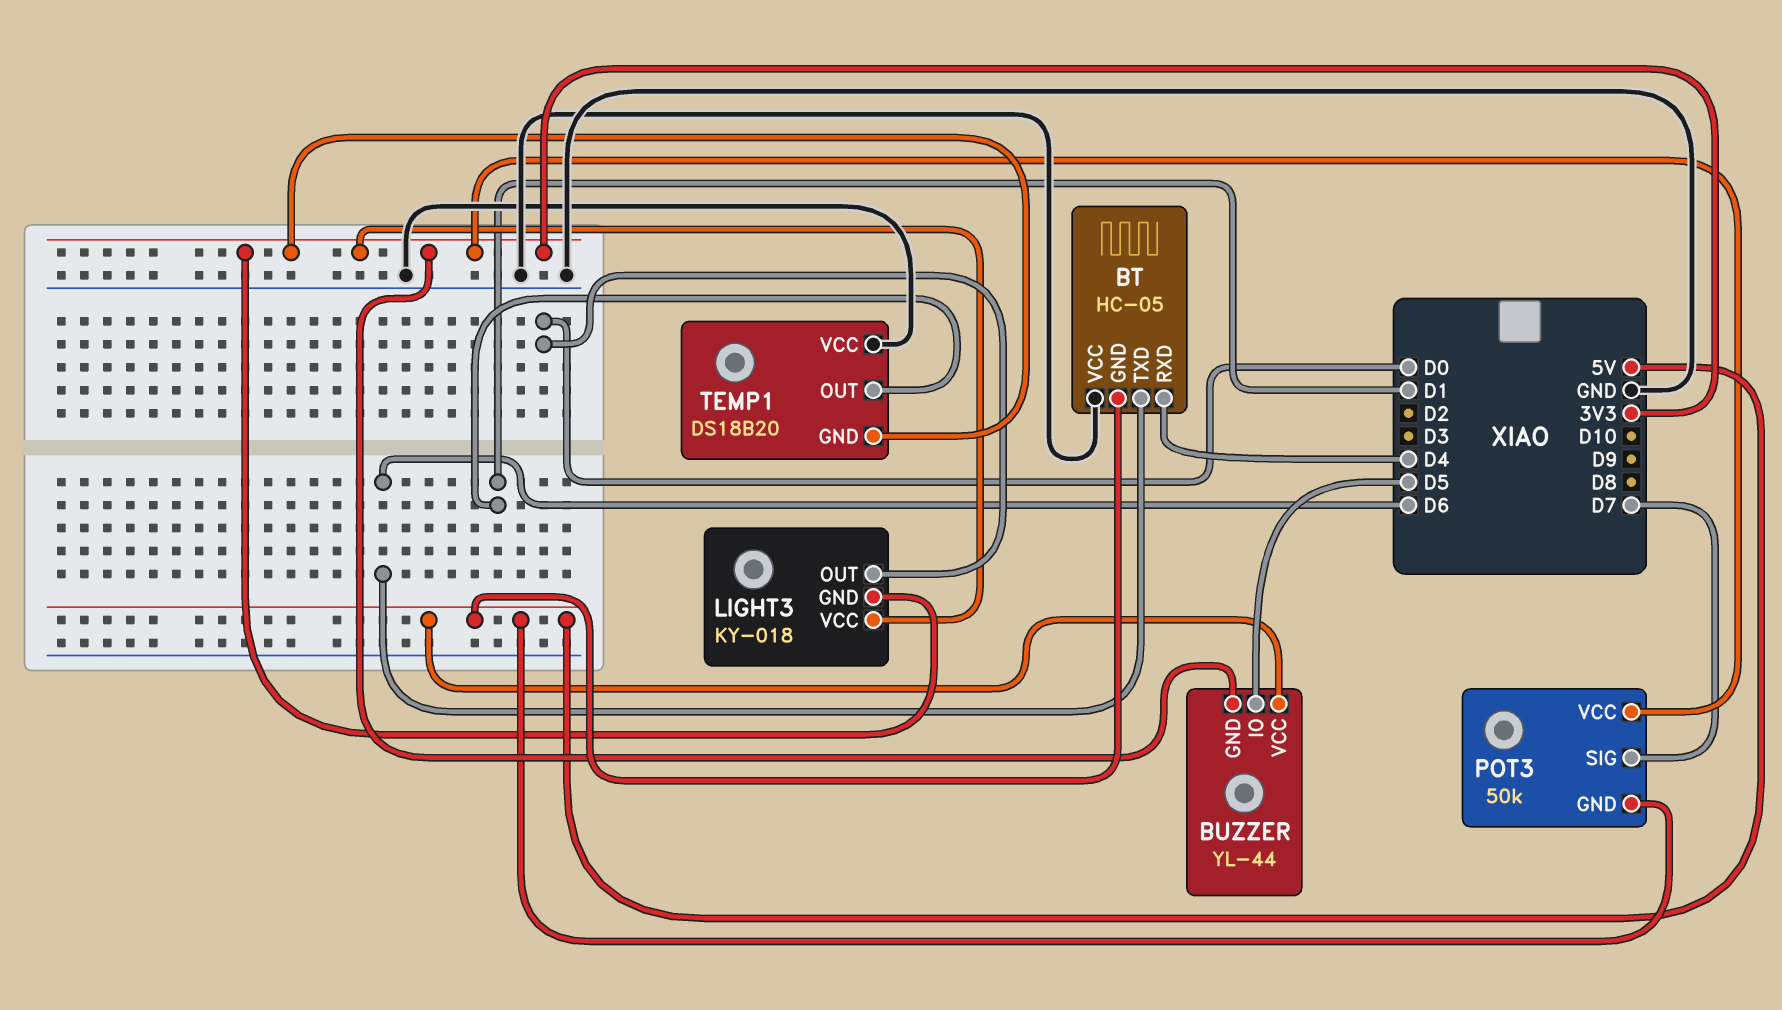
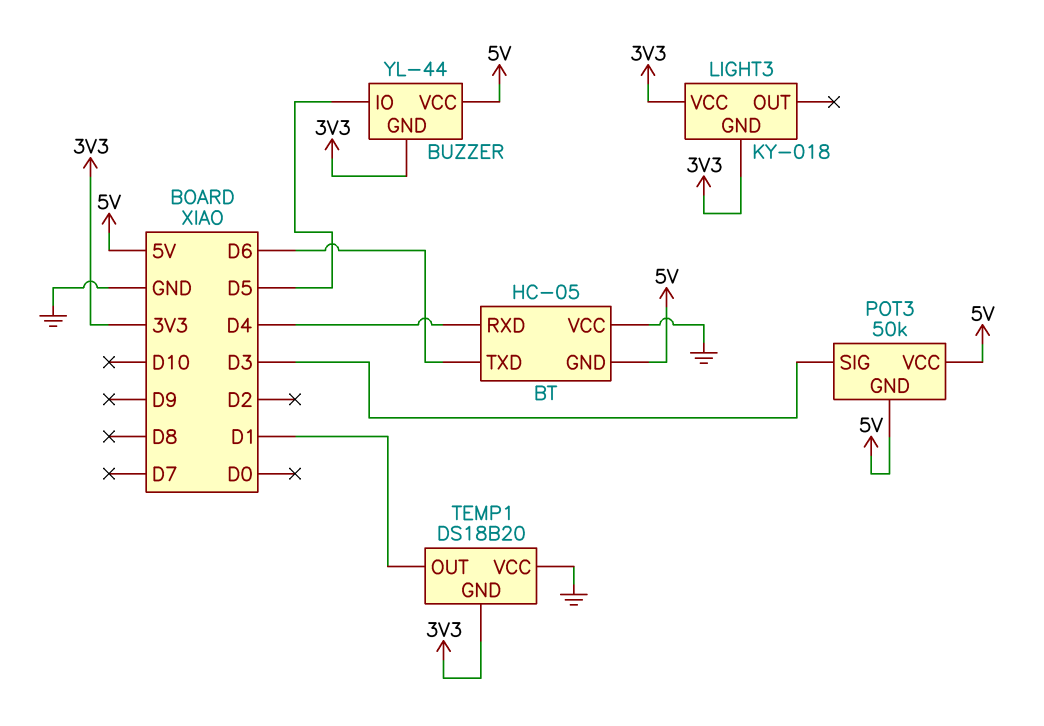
LIGHT3 pin OUT: D0 -> none
POT3 pin SIG: D7 -> D3
POT3 pin VCC: 3V3 -> 5V

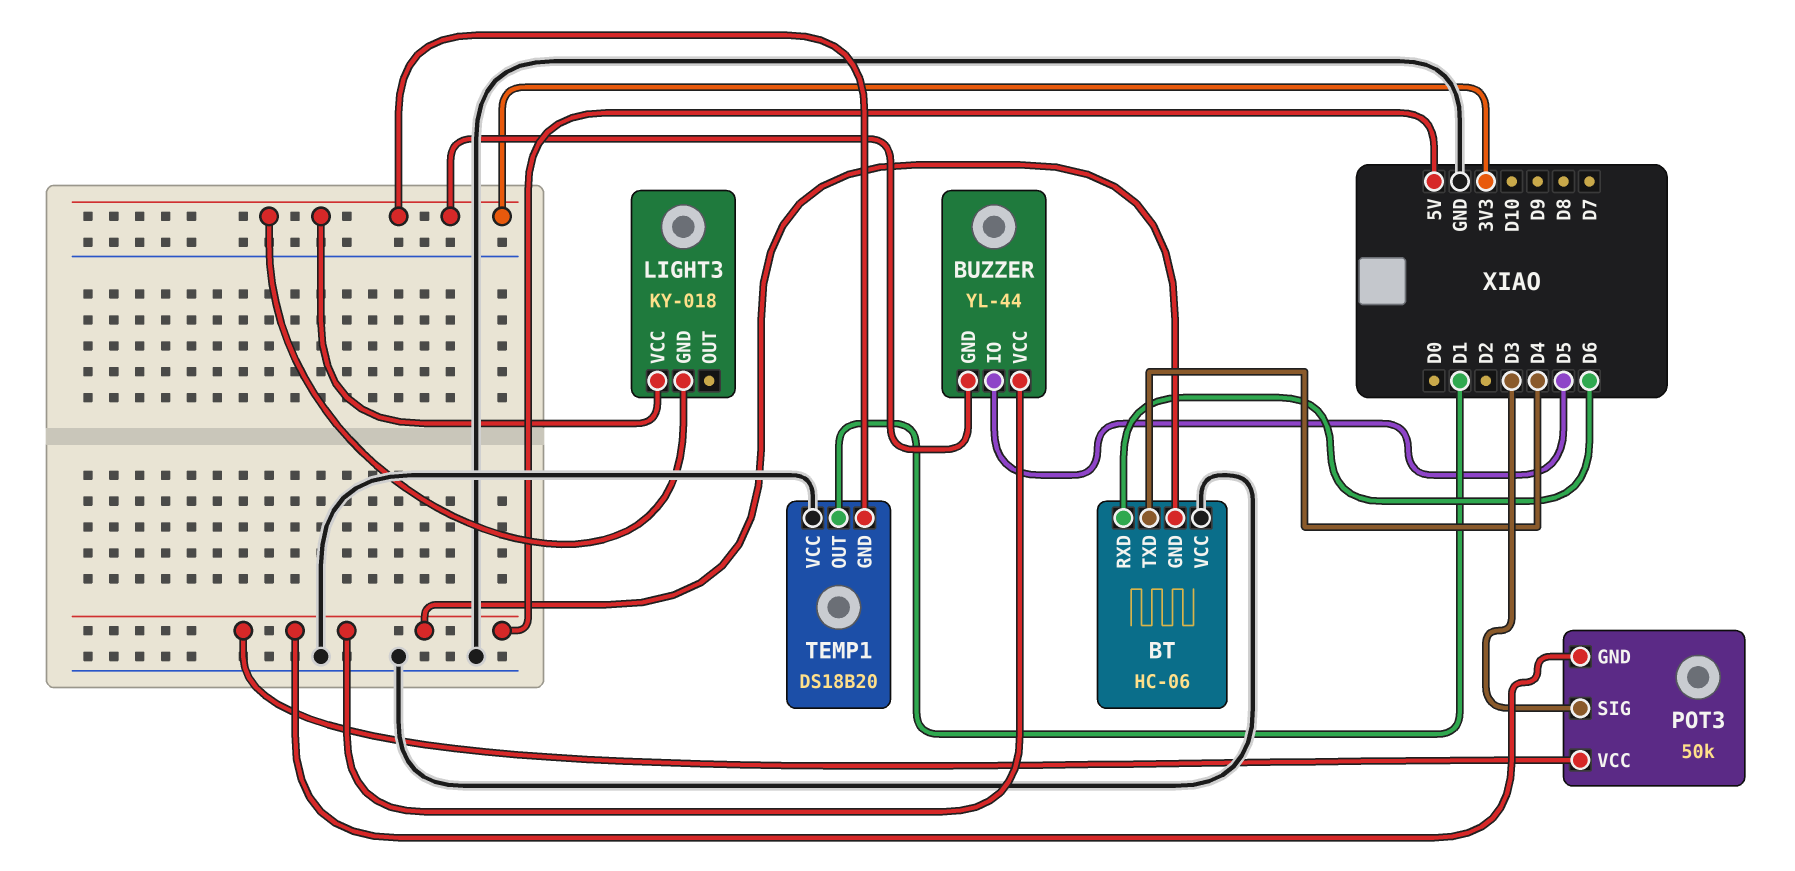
BT: HC-05 -> HC-06
BT pin RXD: D4 -> D6
BT pin TXD: D6 -> D4

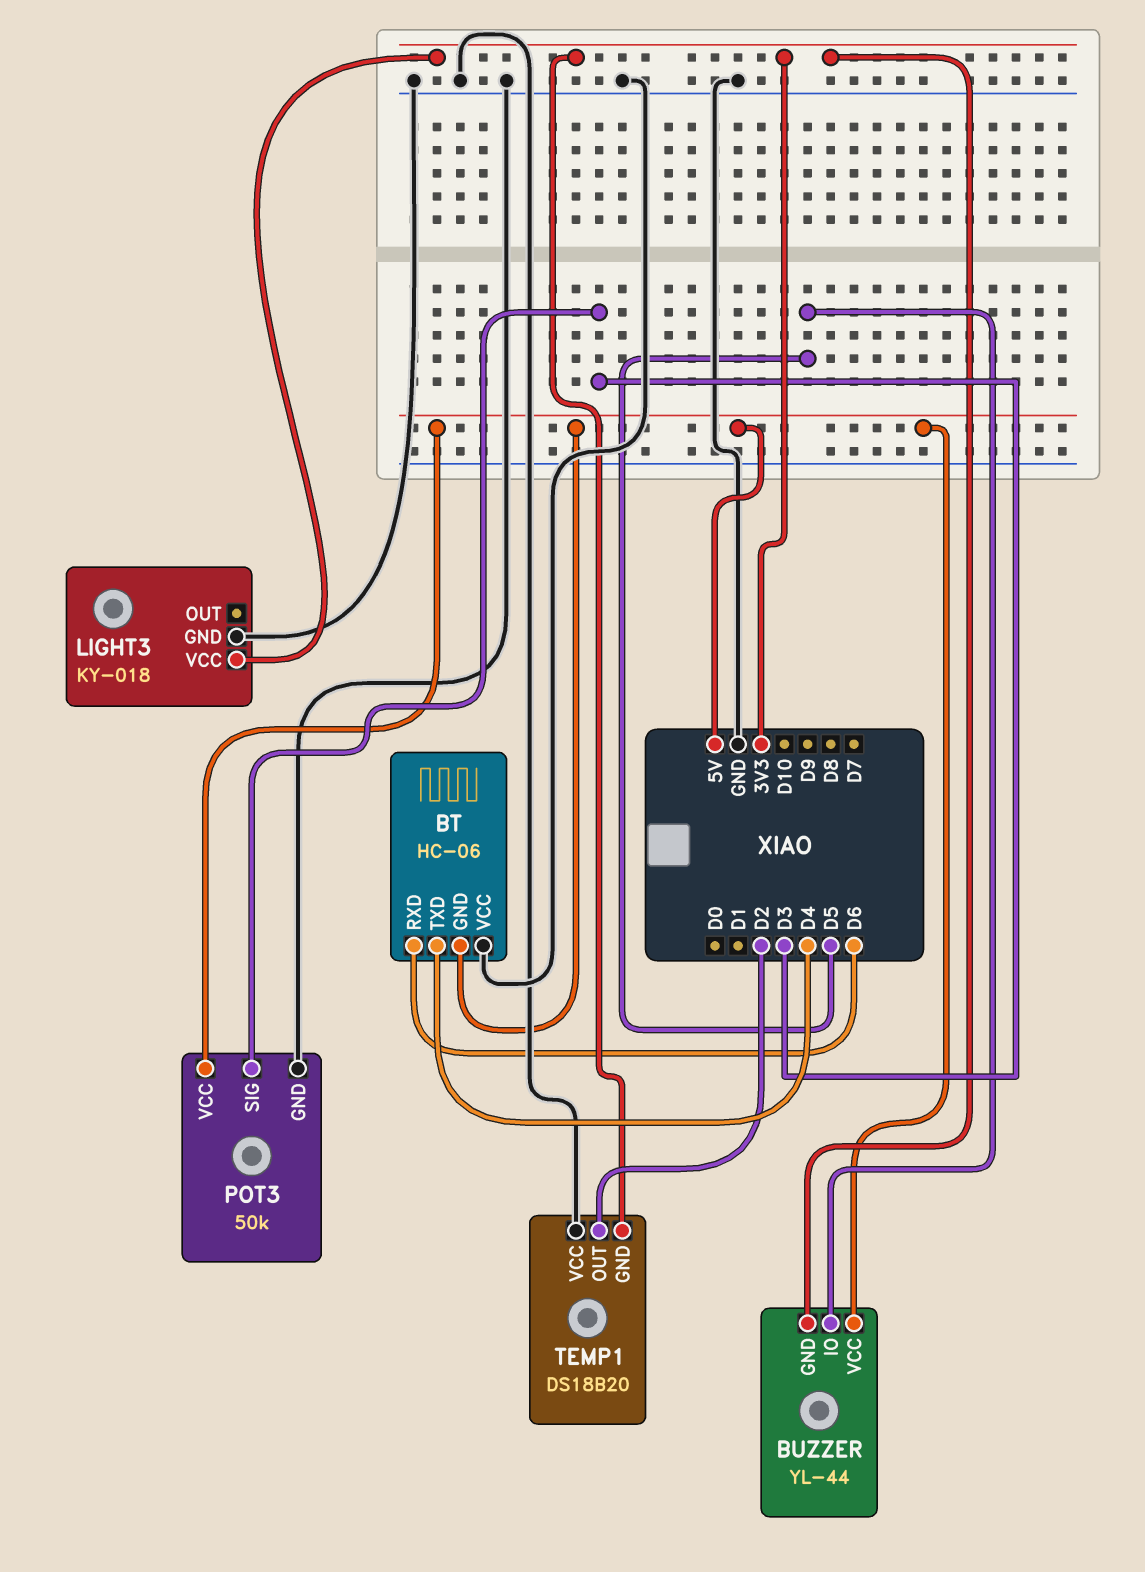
LIGHT3 pin GND: 3V3 -> GND
POT3 pin GND: 5V -> GND
TEMP1 pin OUT: D1 -> D2

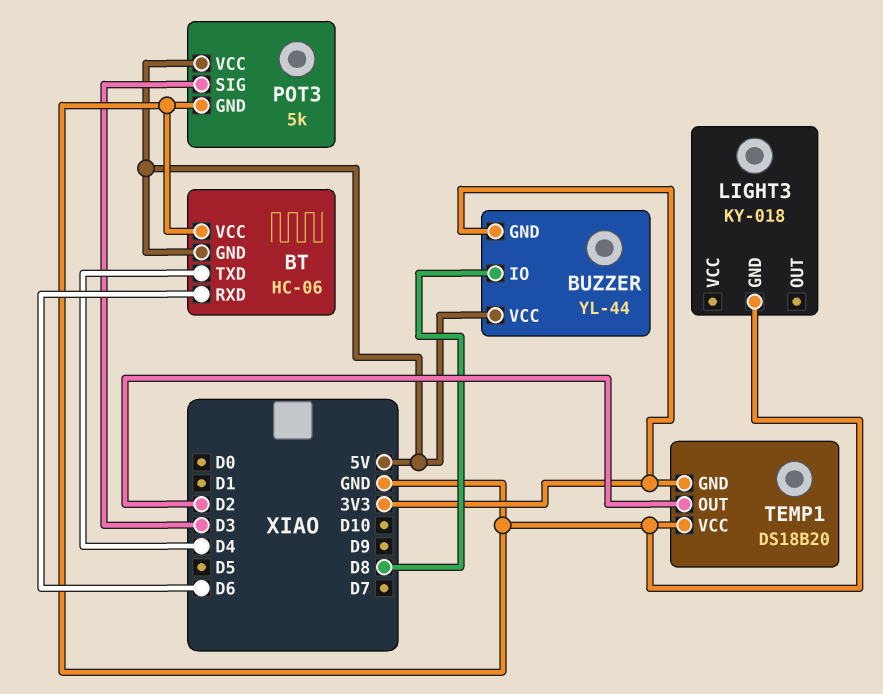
BUZZER pin IO: D5 -> D8
LIGHT3 pin VCC: 3V3 -> none
POT3: 50k -> 5k

